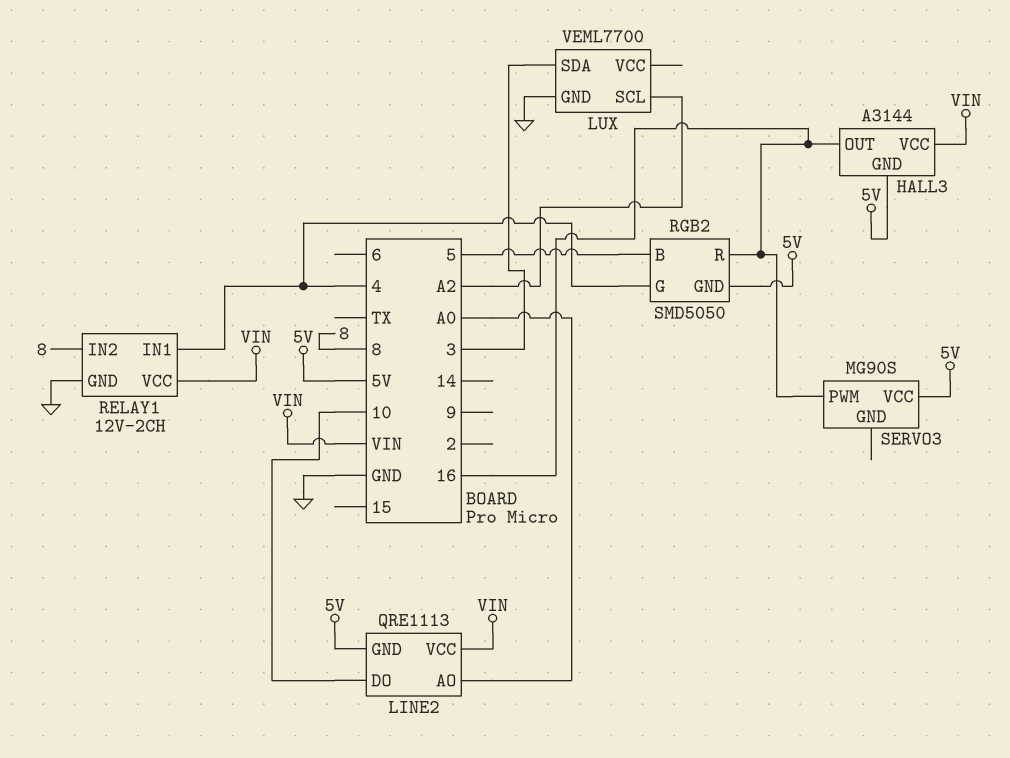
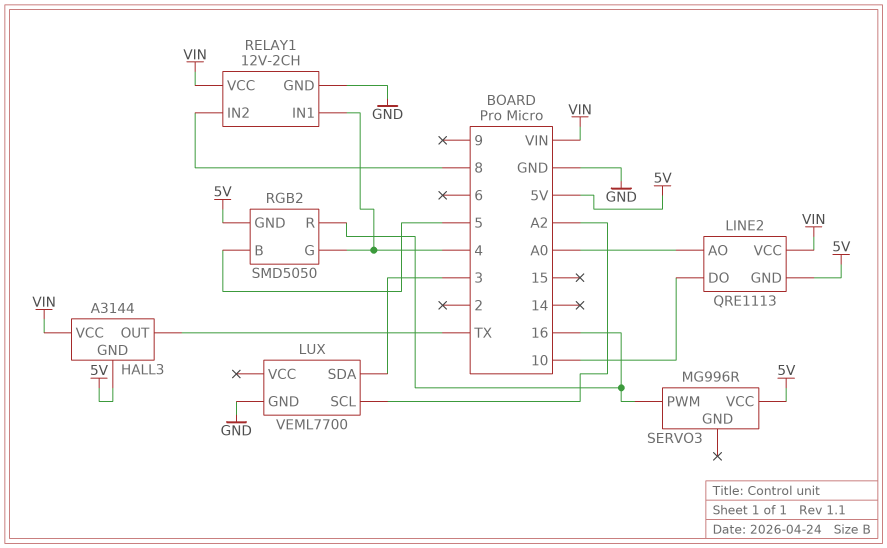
HALL3 pin OUT: 16 -> TX
SERVO3: MG90S -> MG996R

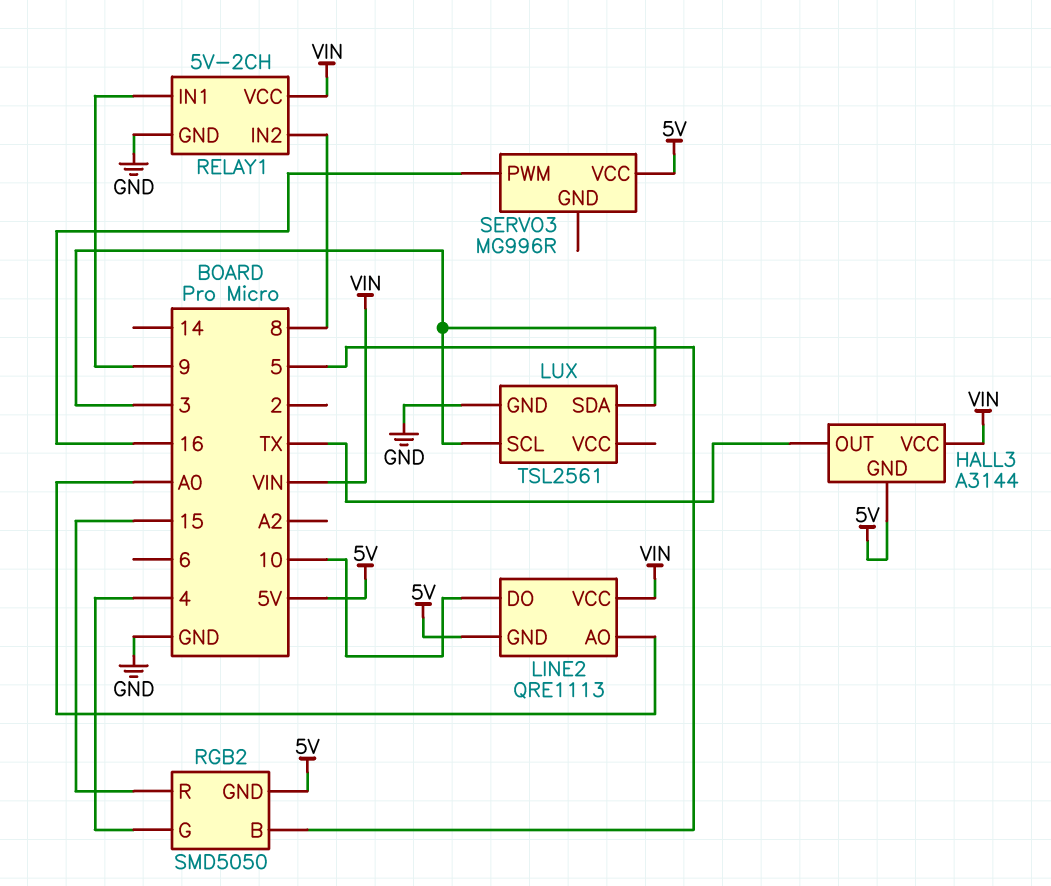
LUX: VEML7700 -> TSL2561
LUX pin SCL: A2 -> 3
RELAY1: 12V-2CH -> 5V-2CH
RELAY1 pin IN1: 4 -> 9
RGB2 pin R: 16 -> 15

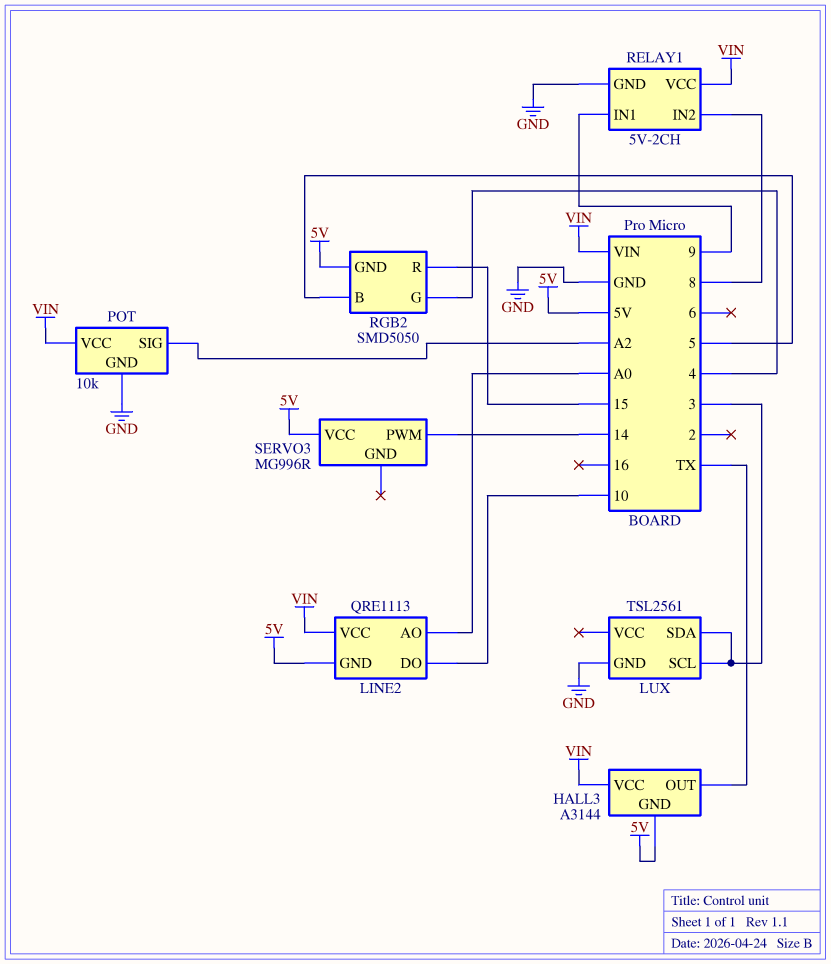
POT: none -> 10k
POT pin GND: none -> GND
POT pin SIG: none -> A2
POT pin VCC: none -> VIN
SERVO3 pin PWM: 16 -> 14

